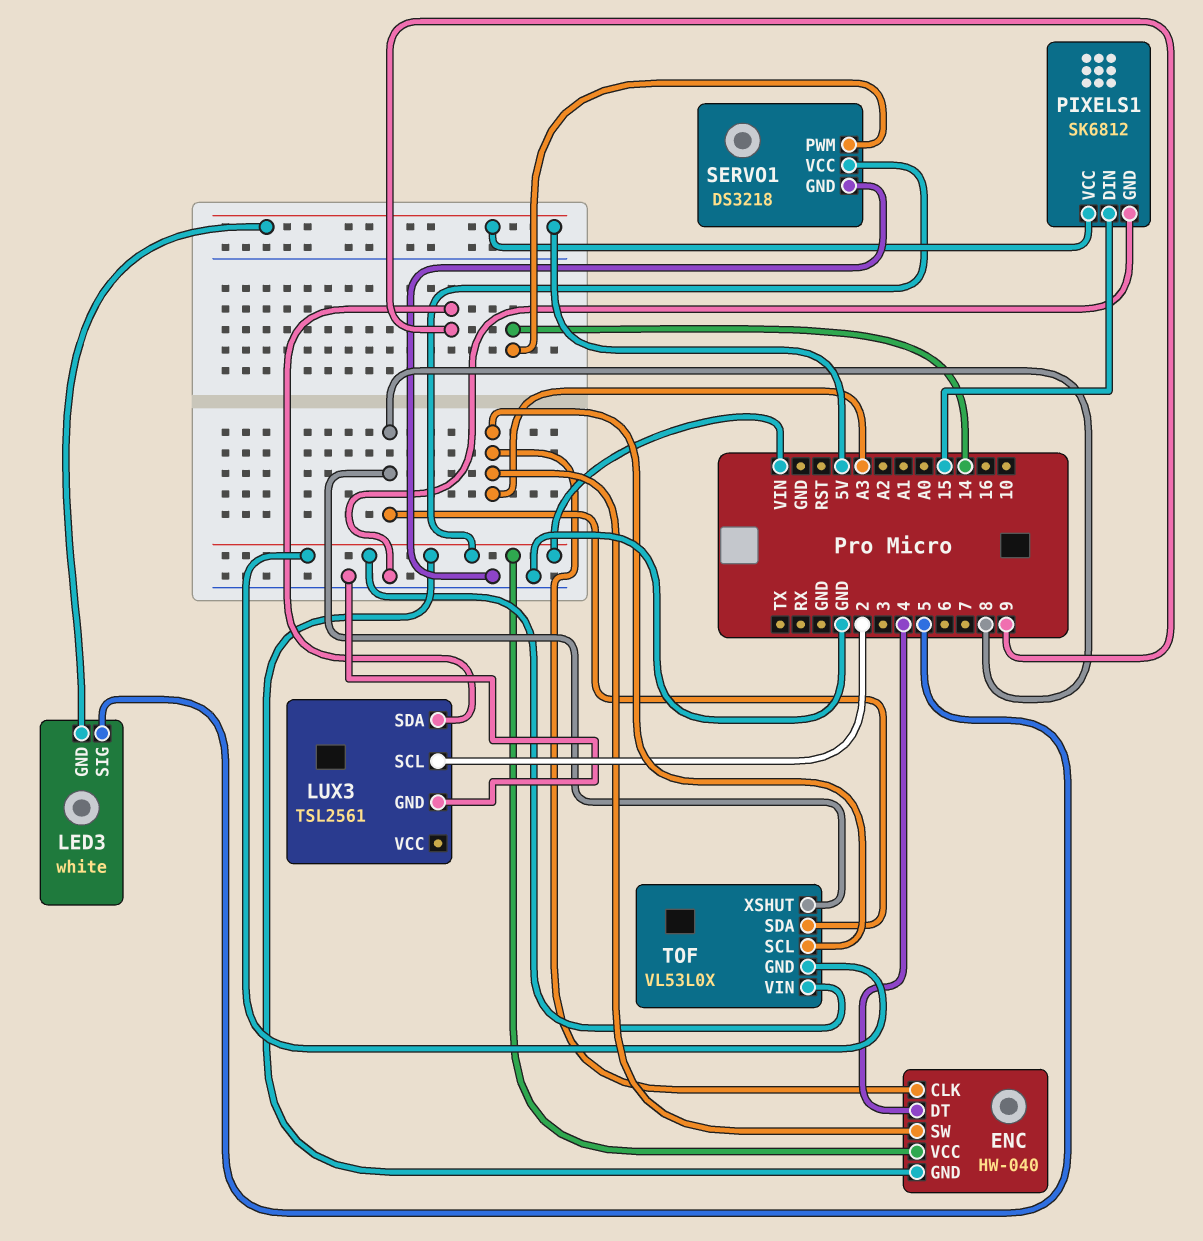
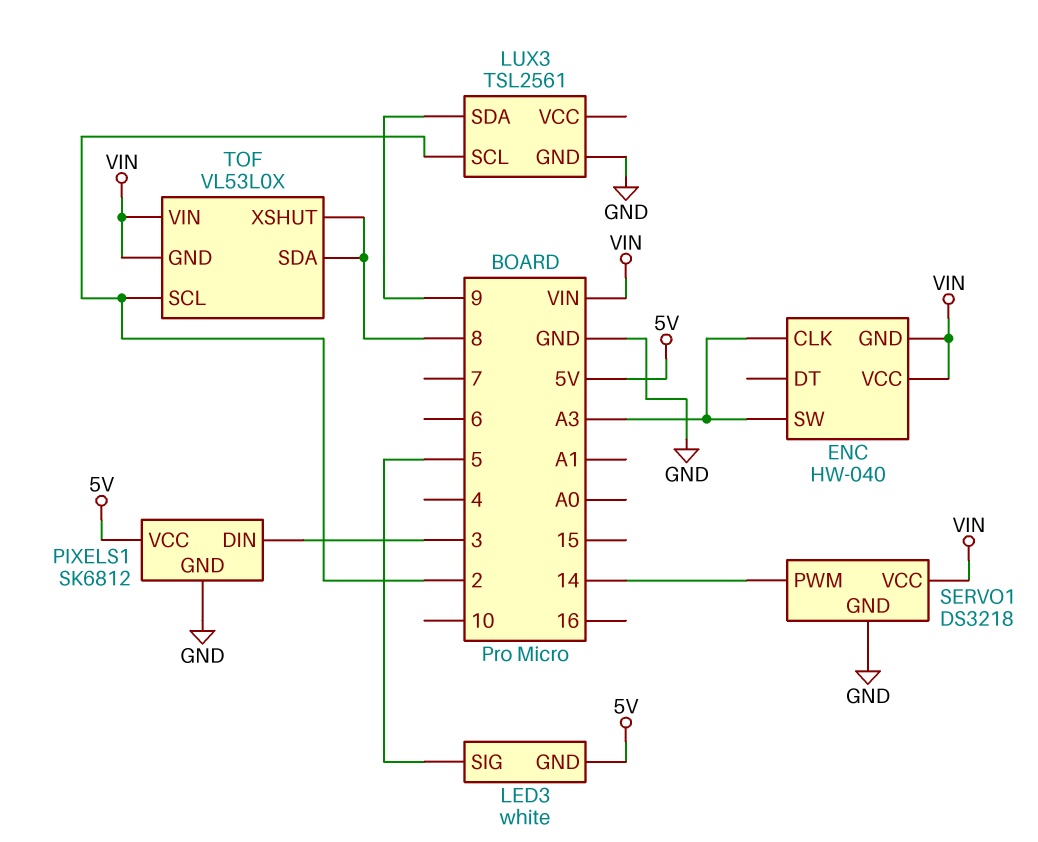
ENC pin DT: 4 -> none
PIXELS1 pin DIN: 15 -> 3
TOF pin SCL: A3 -> 2

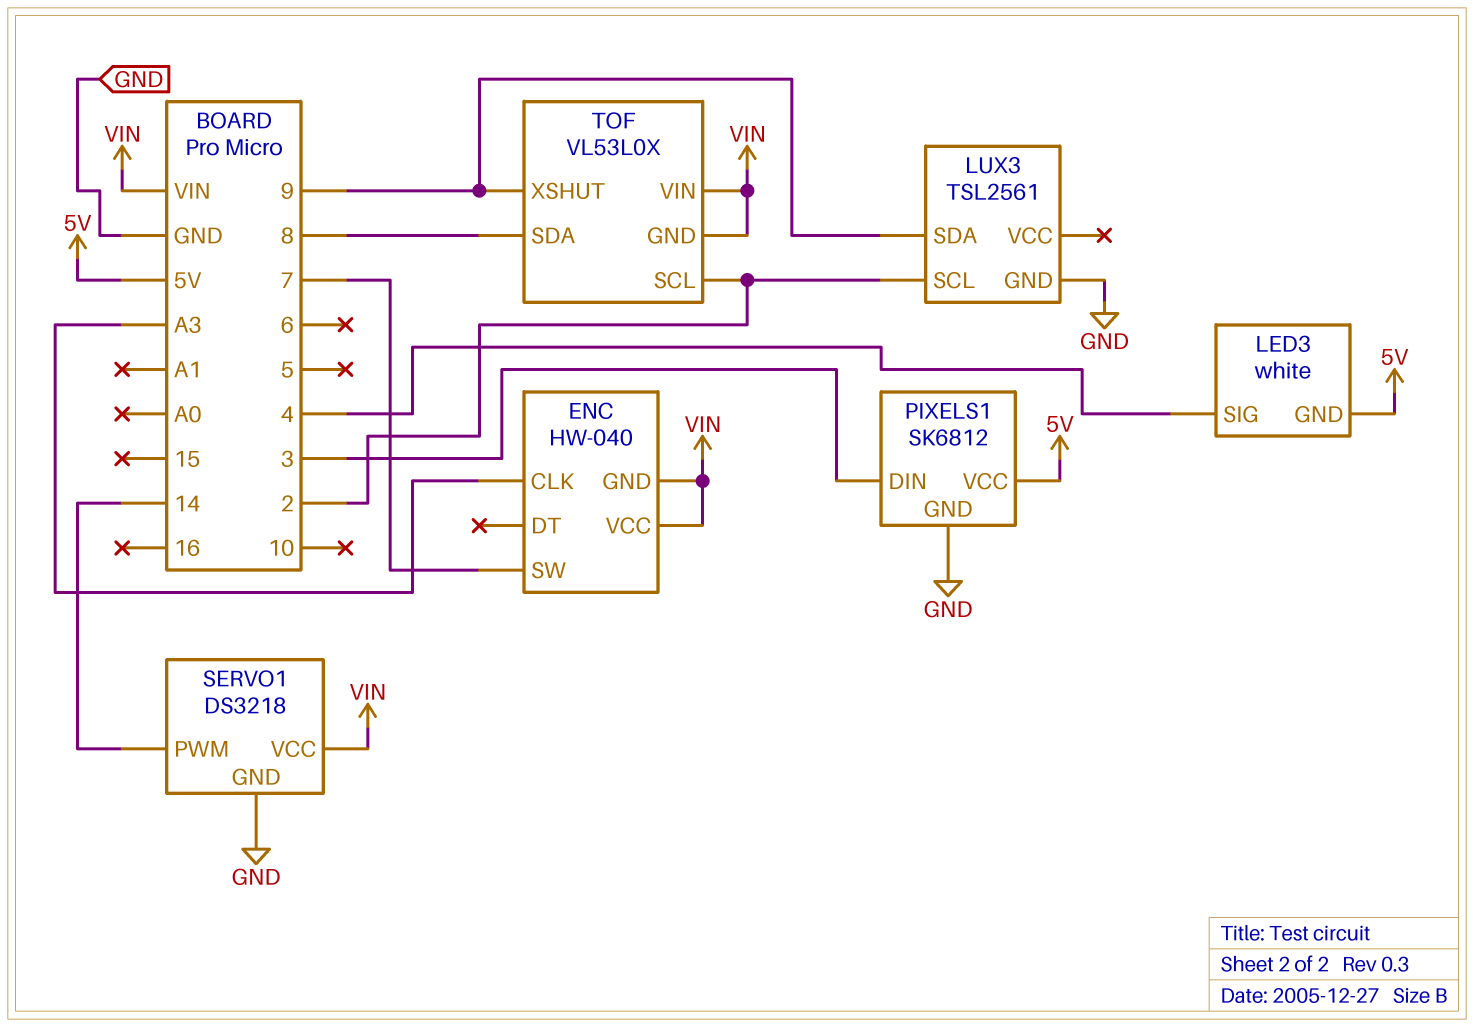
ENC pin SW: A3 -> 7
LED3 pin SIG: 5 -> 4
TOF pin XSHUT: 8 -> 9

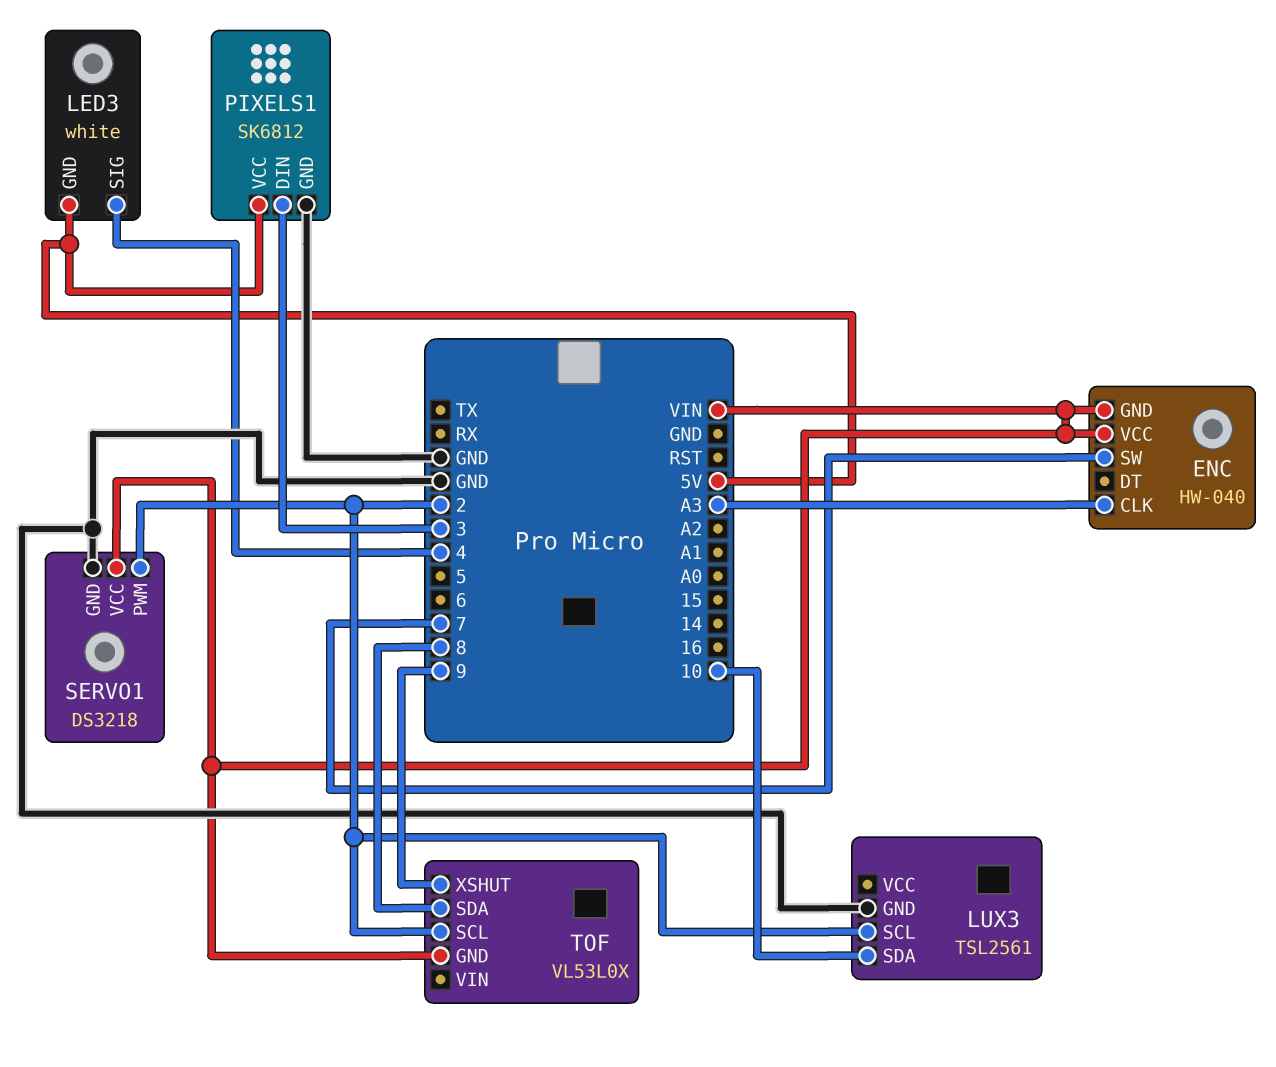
LUX3 pin SDA: 9 -> 10
SERVO1 pin PWM: 14 -> 2
TOF pin VIN: VIN -> none

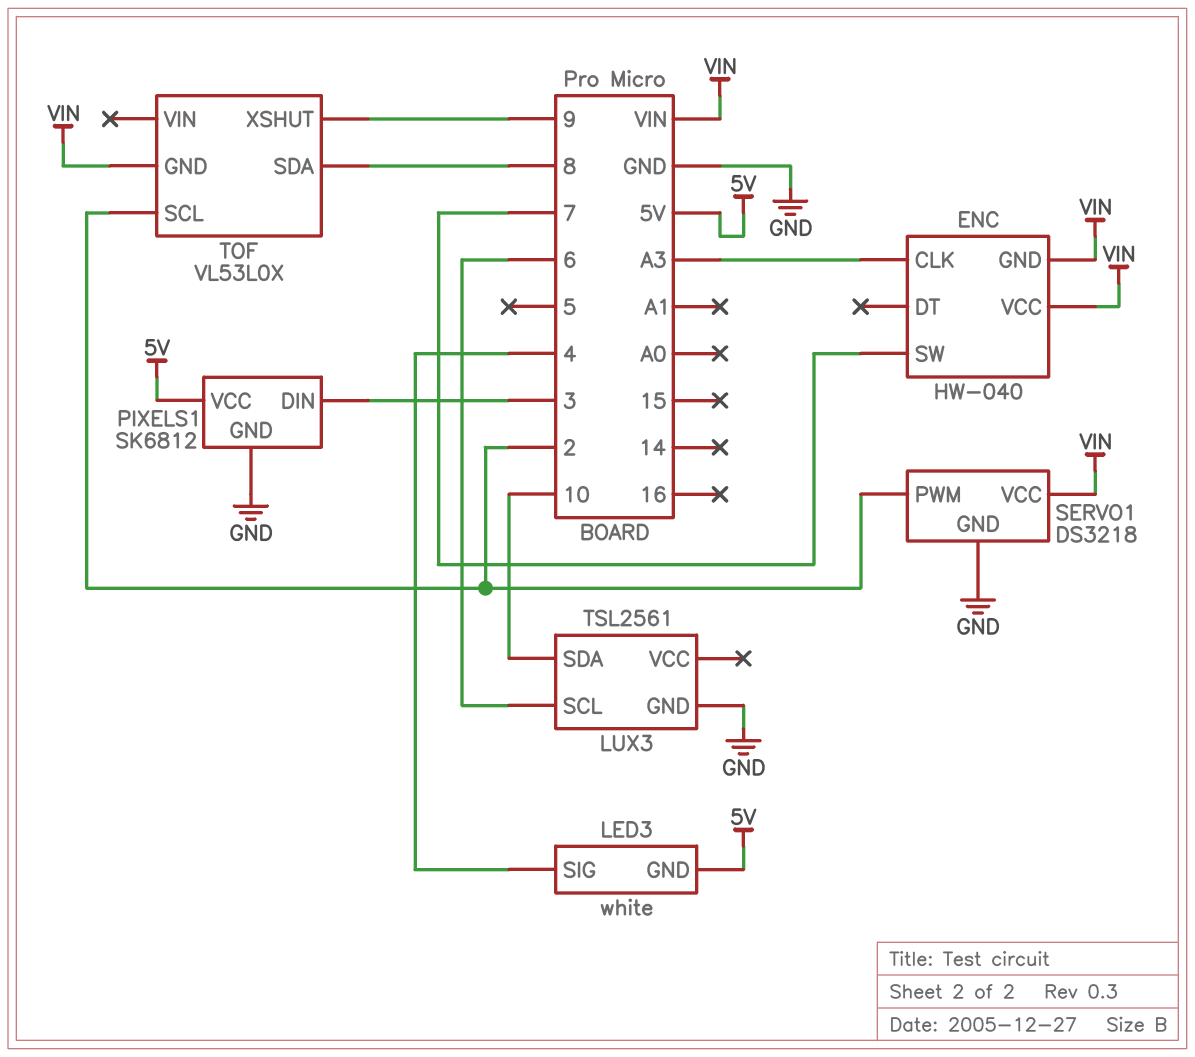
LUX3 pin SCL: 2 -> 6

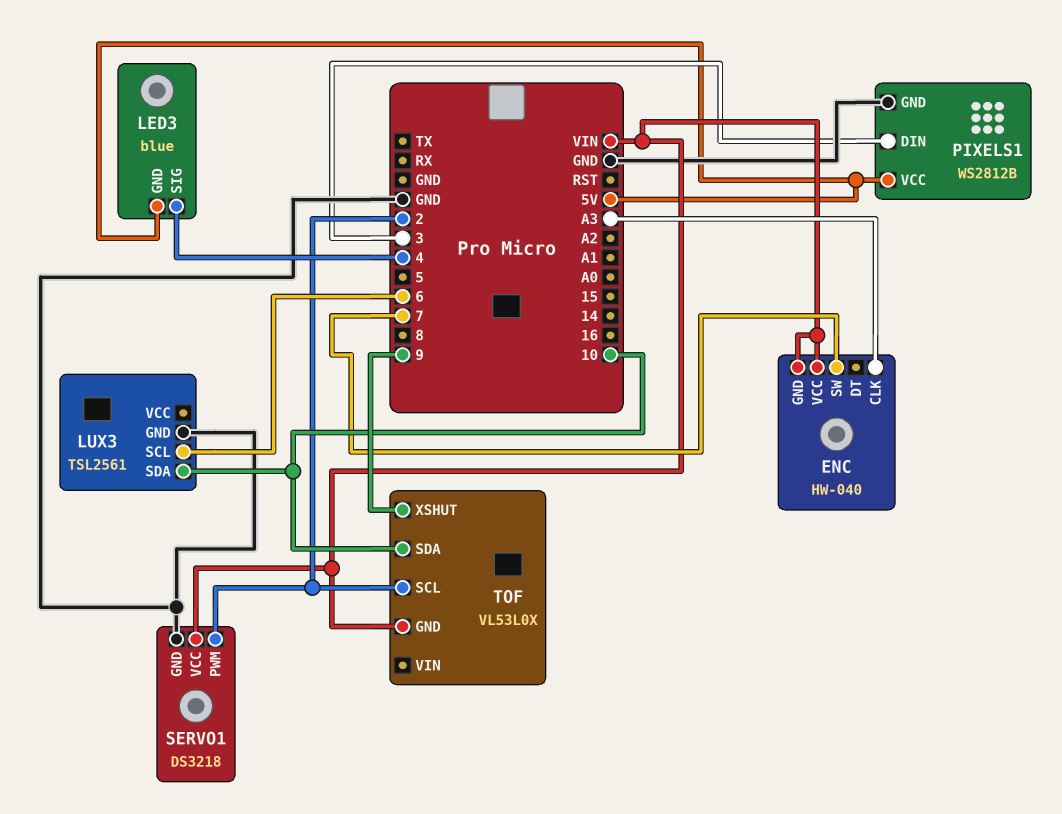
LED3: white -> blue
PIXELS1: SK6812 -> WS2812B
TOF pin SDA: 8 -> 10

